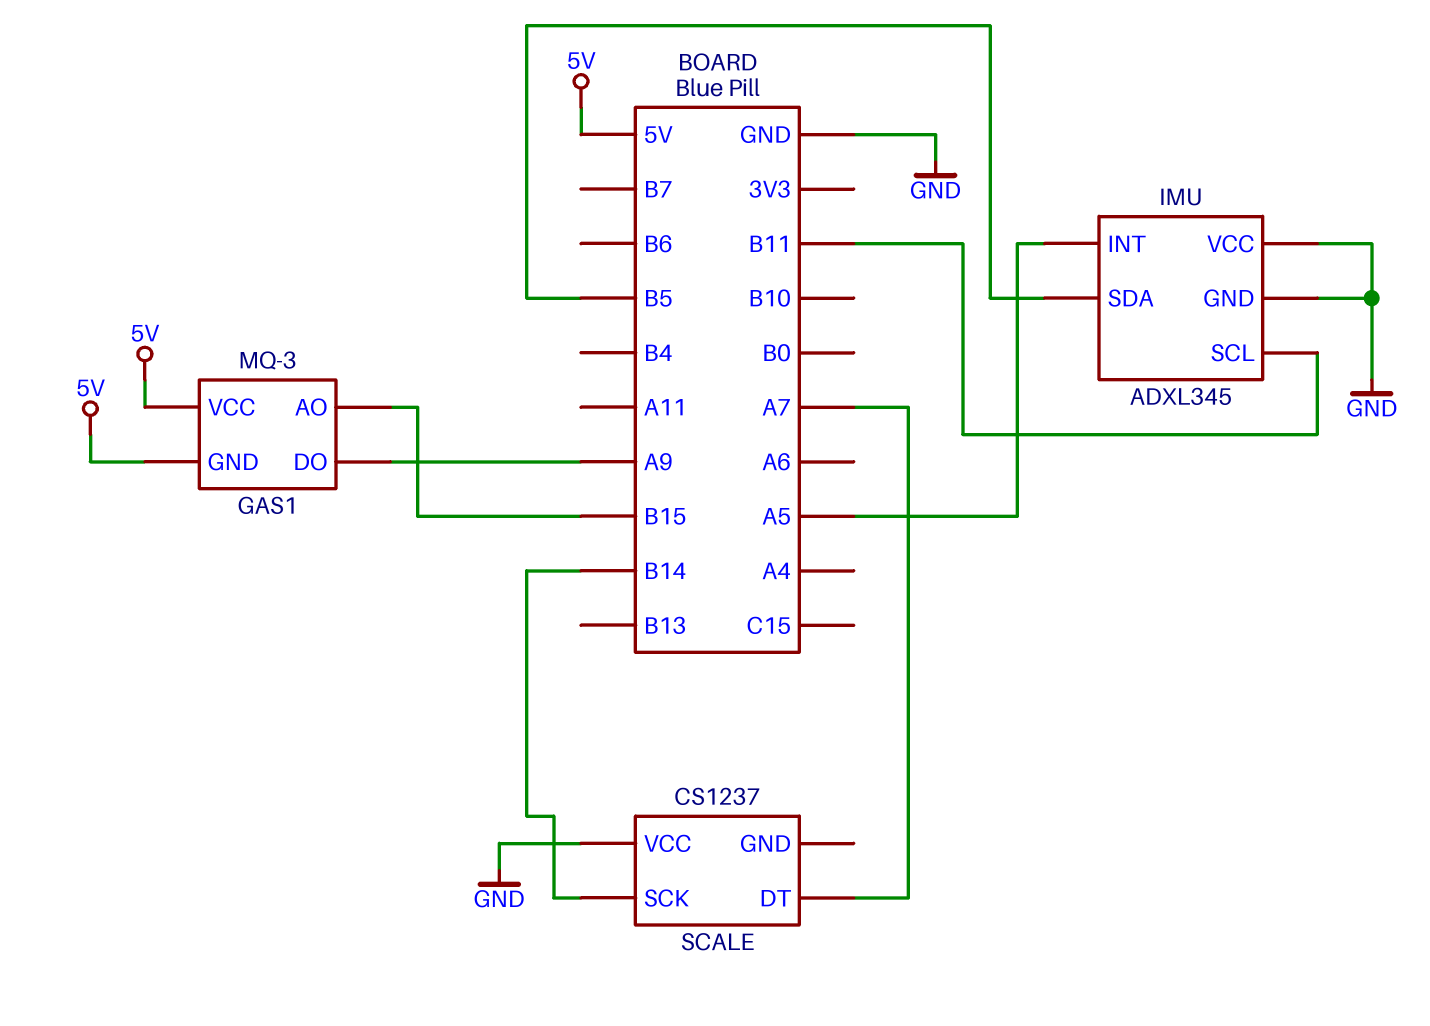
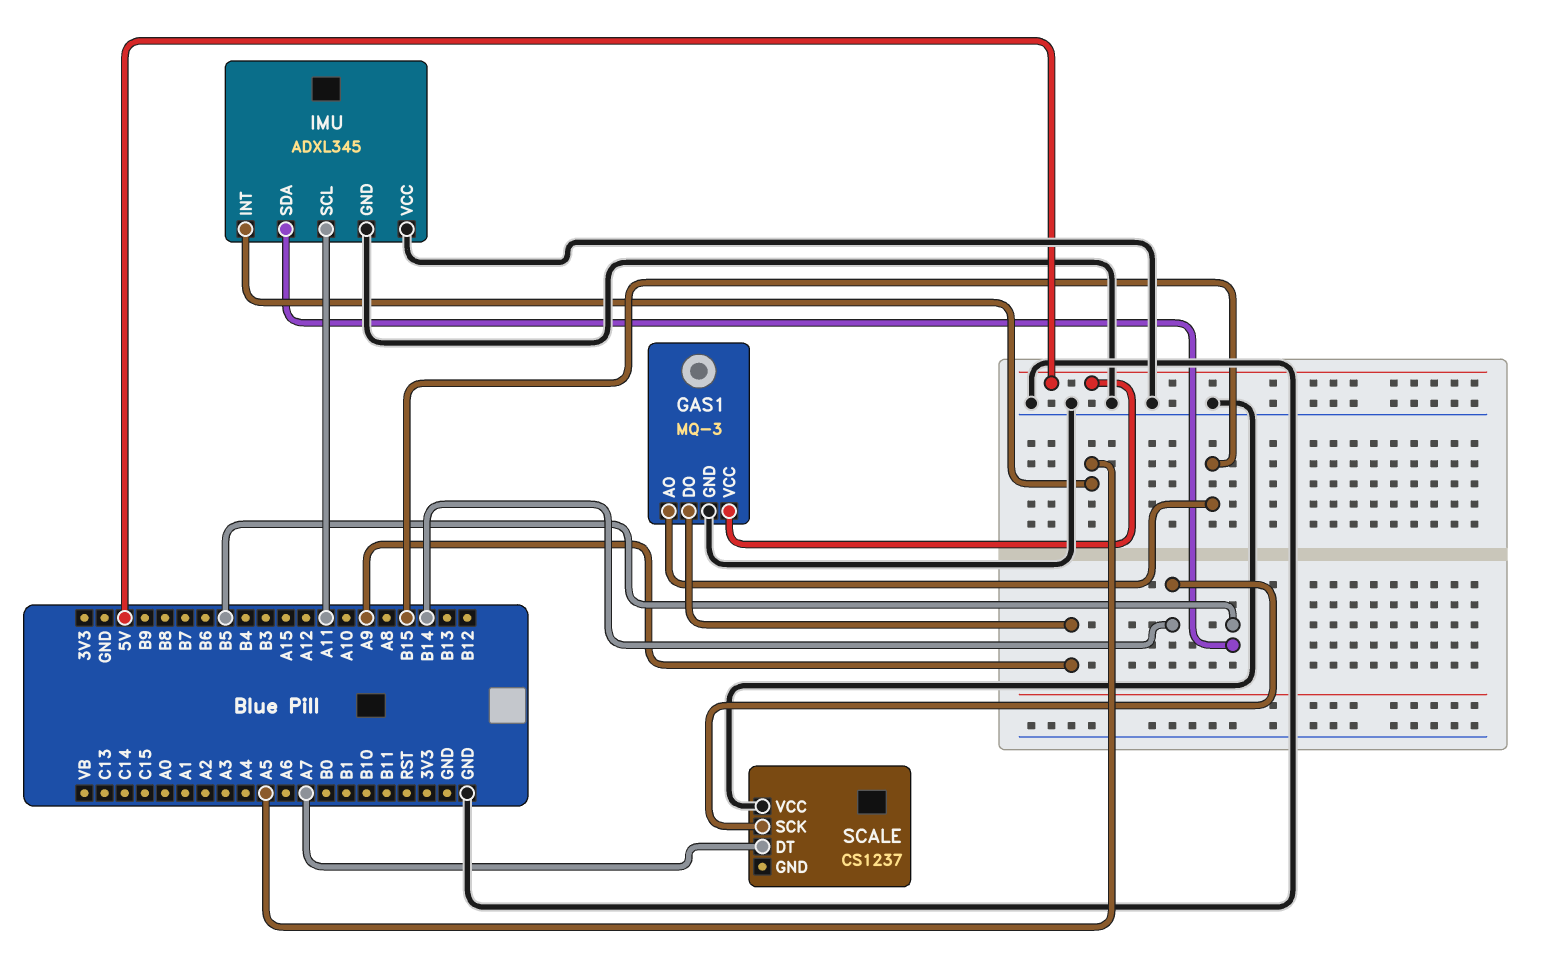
GAS1 pin GND: 5V -> GND
IMU pin SCL: B11 -> A11

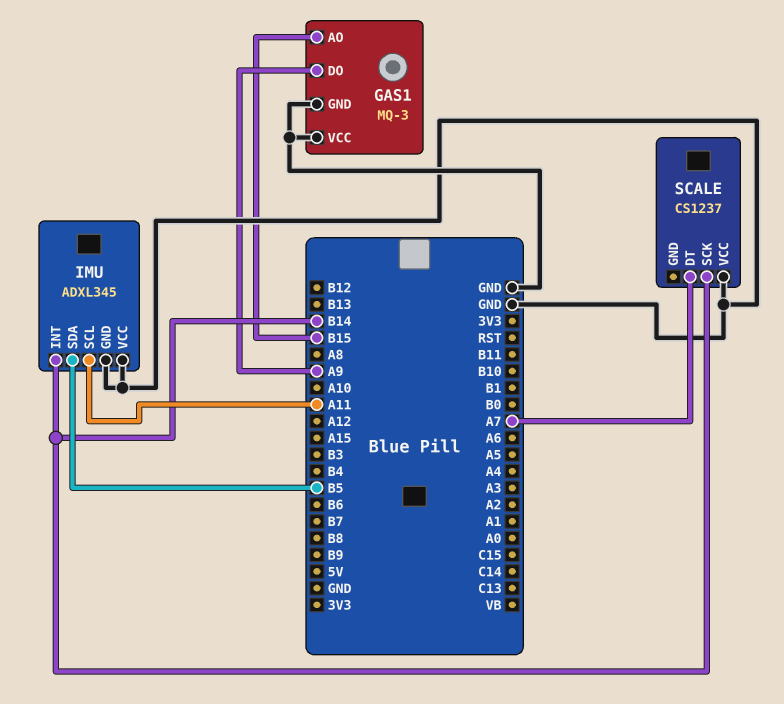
GAS1 pin VCC: 5V -> GND
IMU pin INT: A5 -> B14

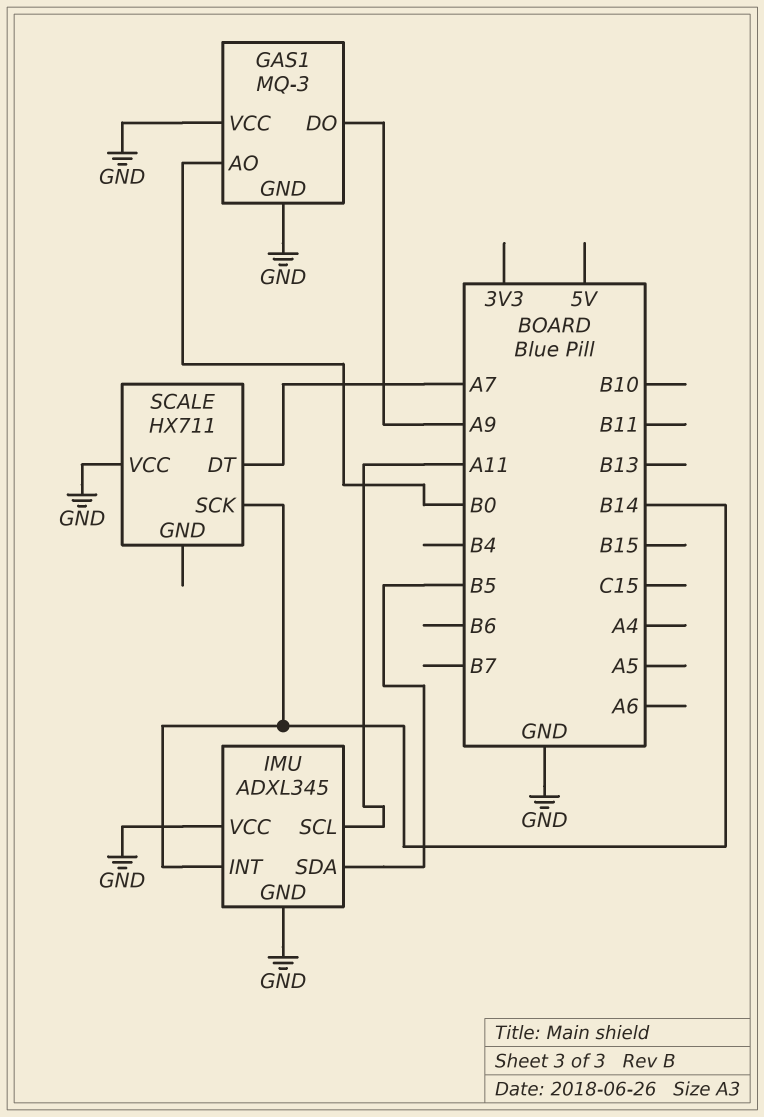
GAS1 pin AO: B15 -> B0
SCALE: CS1237 -> HX711

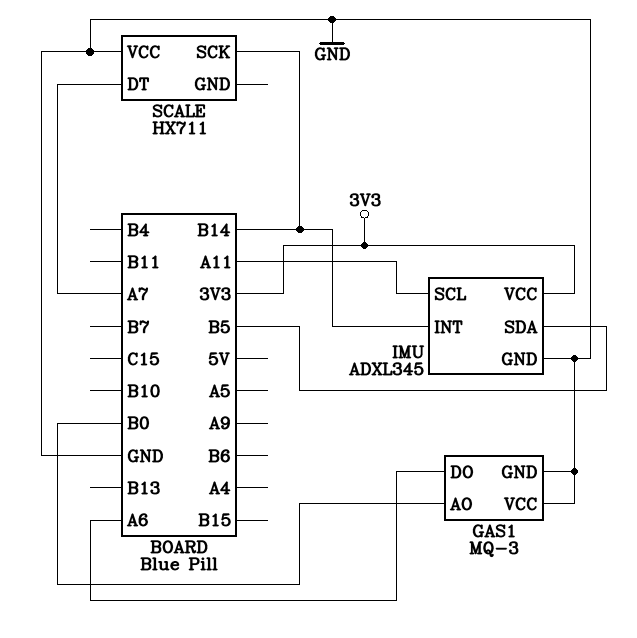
GAS1 pin DO: A9 -> A6
IMU pin VCC: GND -> 3V3

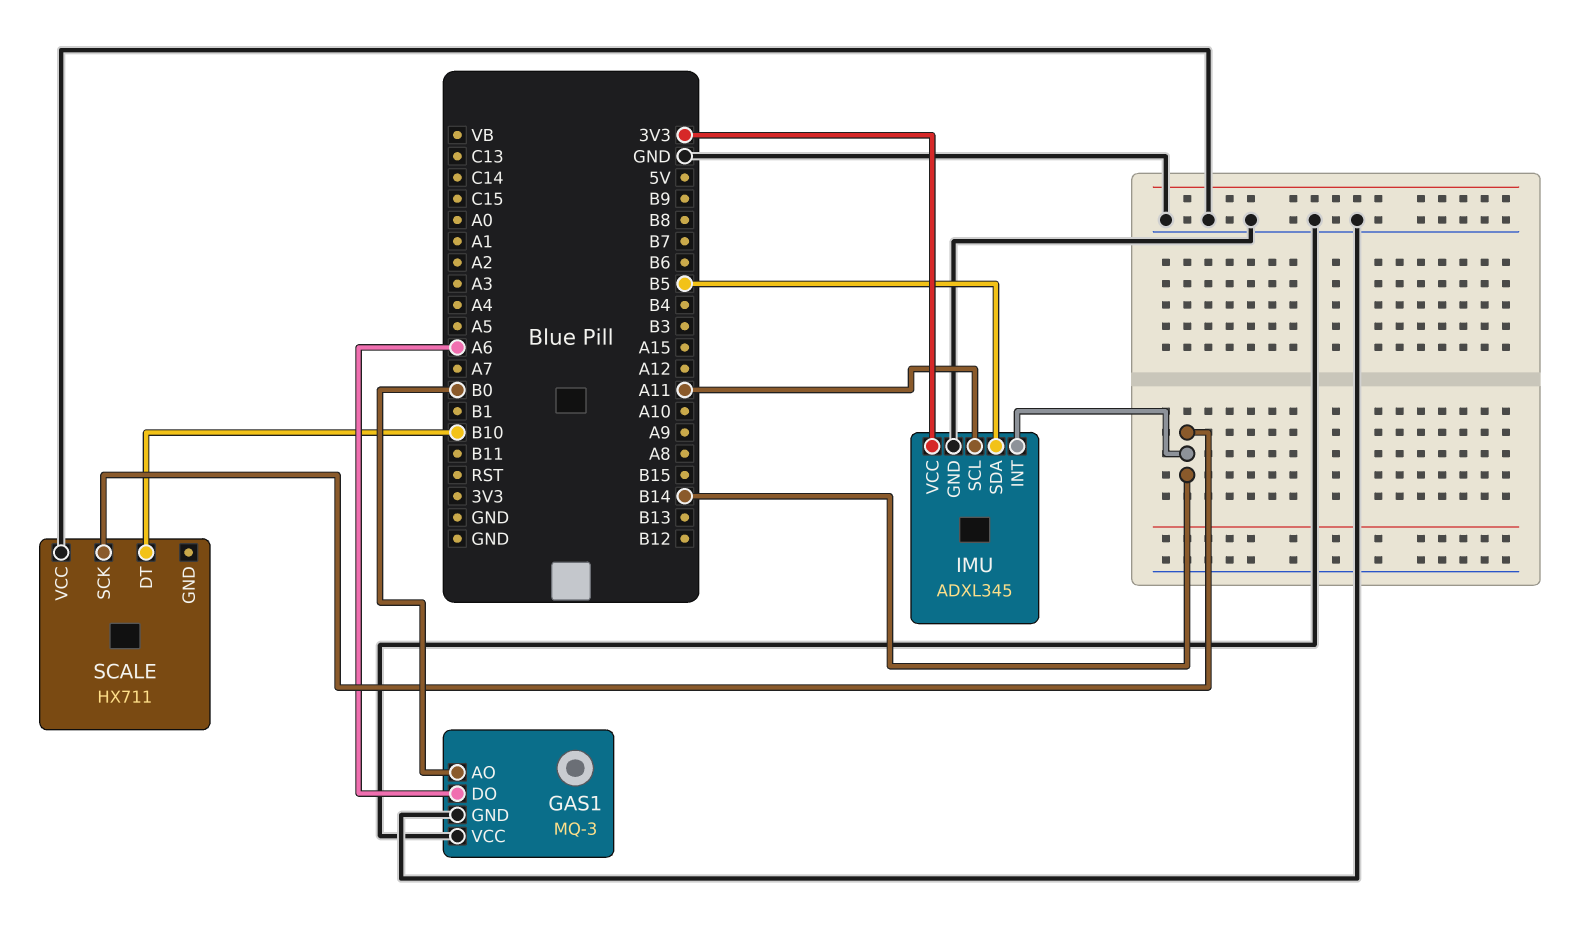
SCALE pin DT: A7 -> B10

